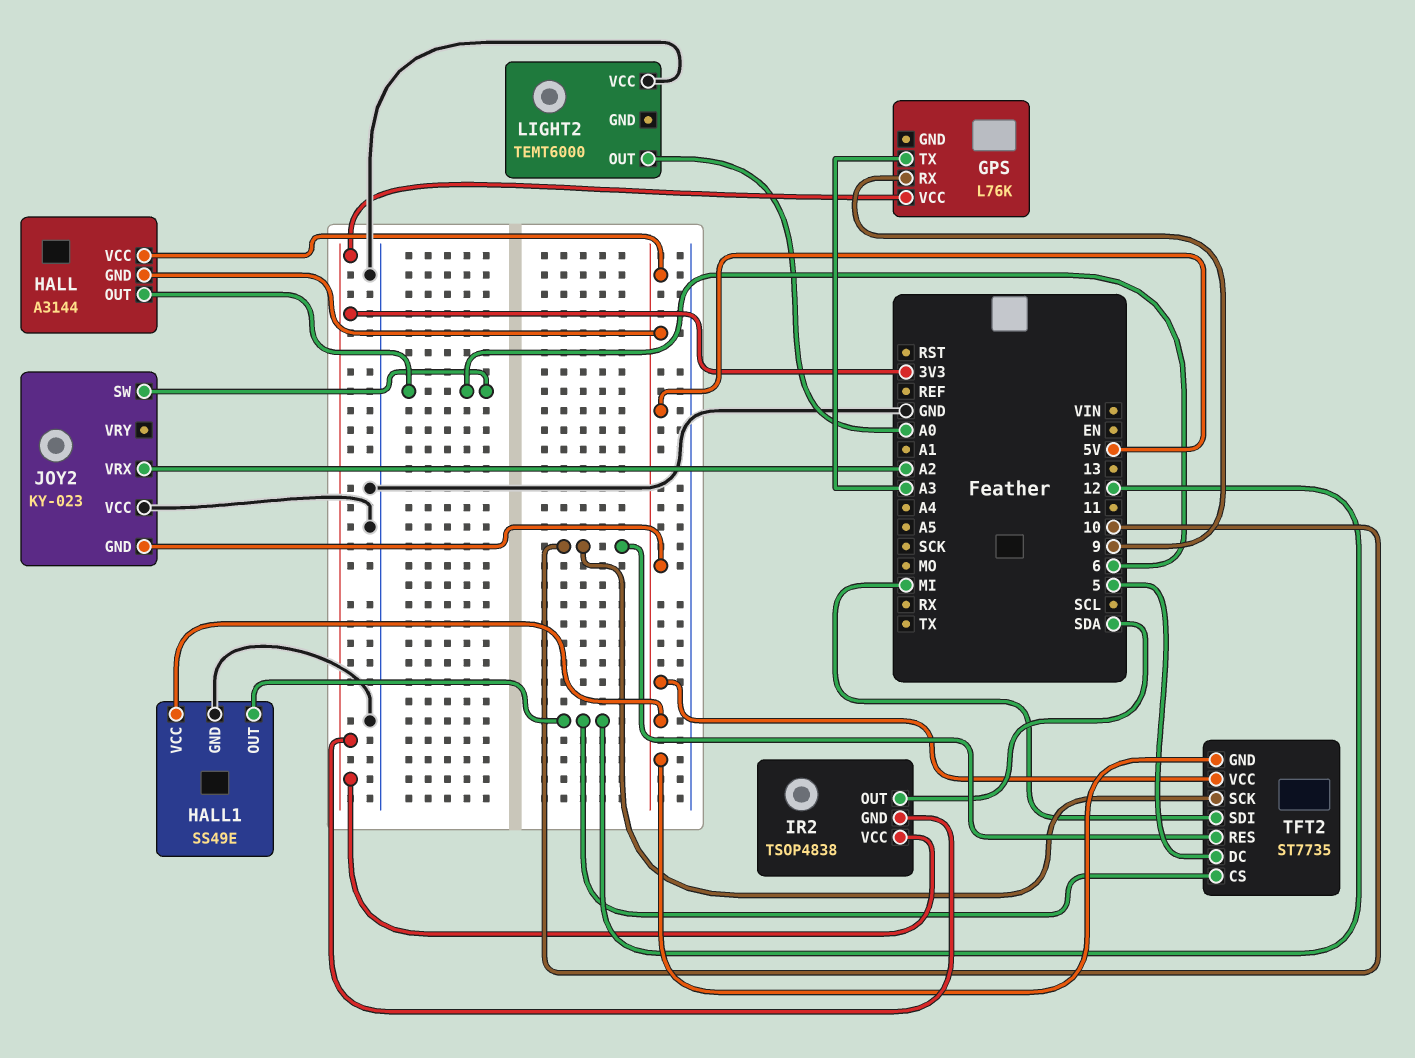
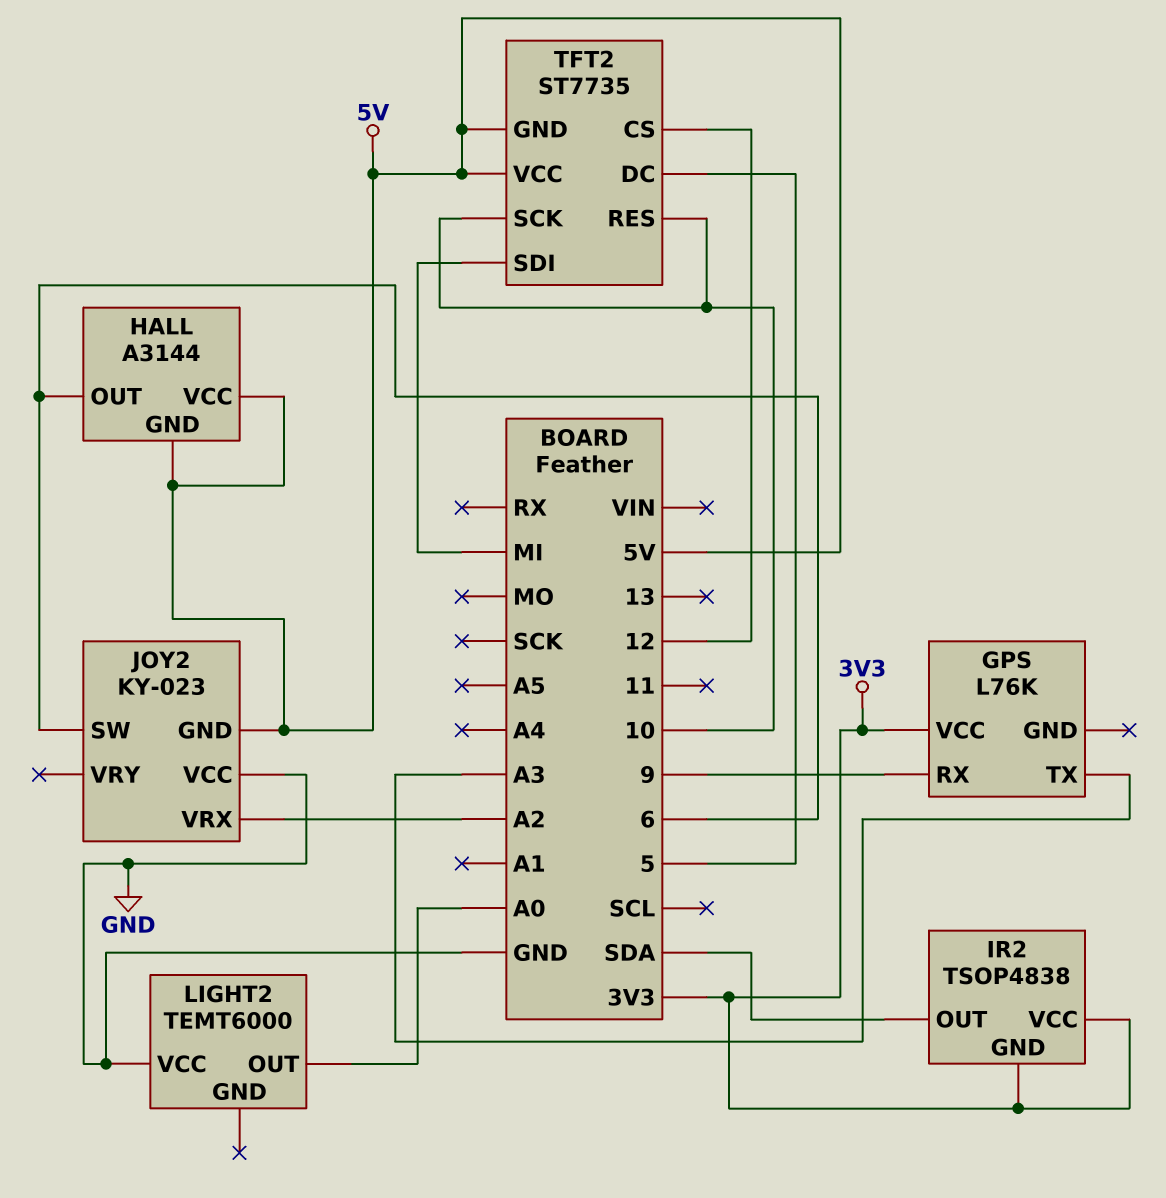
HALL1: SS49E -> none
HALL1 pin GND: GND -> none
HALL1 pin OUT: 12 -> none
HALL1 pin VCC: 5V -> none

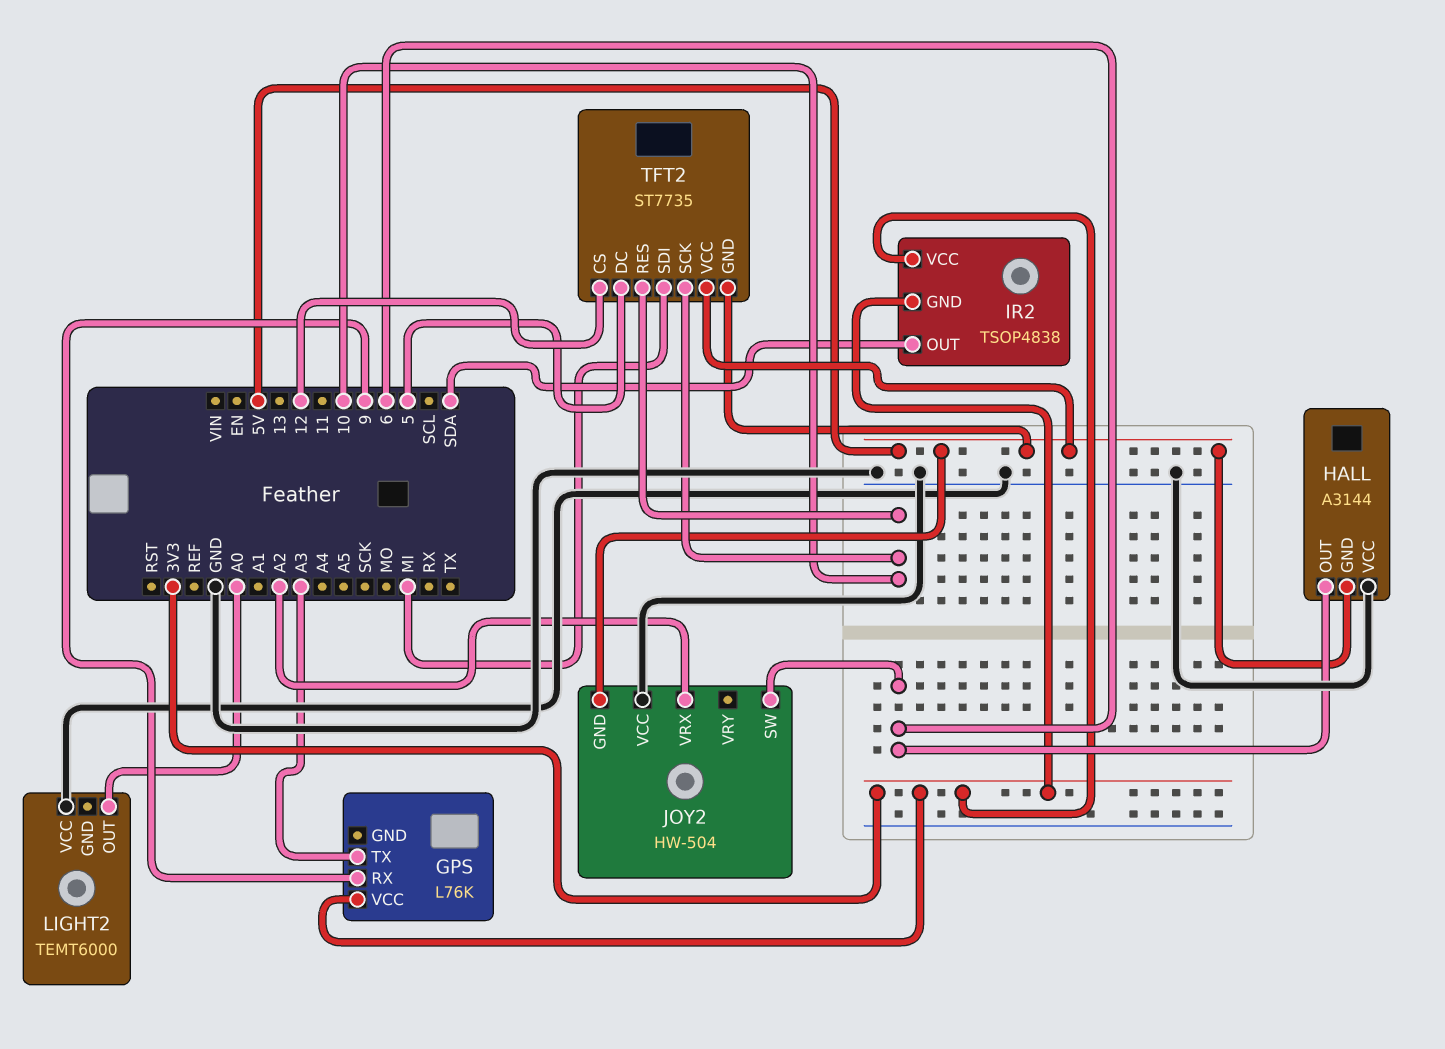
HALL pin VCC: 5V -> GND
JOY2: KY-023 -> HW-504

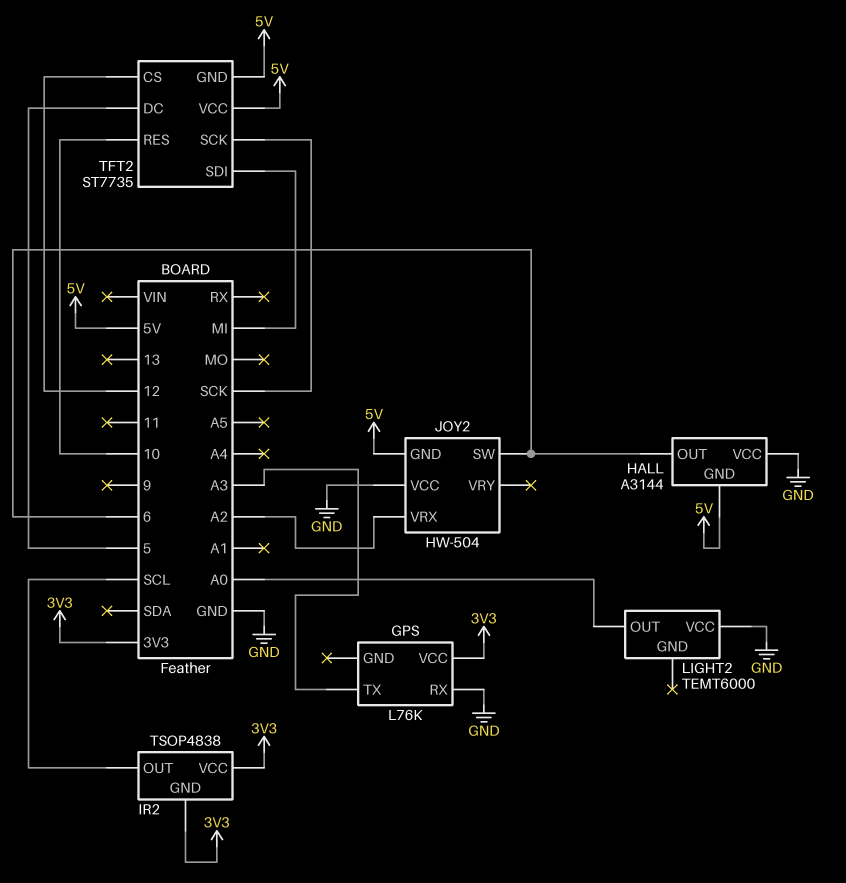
GPS pin RX: 9 -> GND
IR2 pin OUT: SDA -> SCL
TFT2 pin SCK: 10 -> SCK

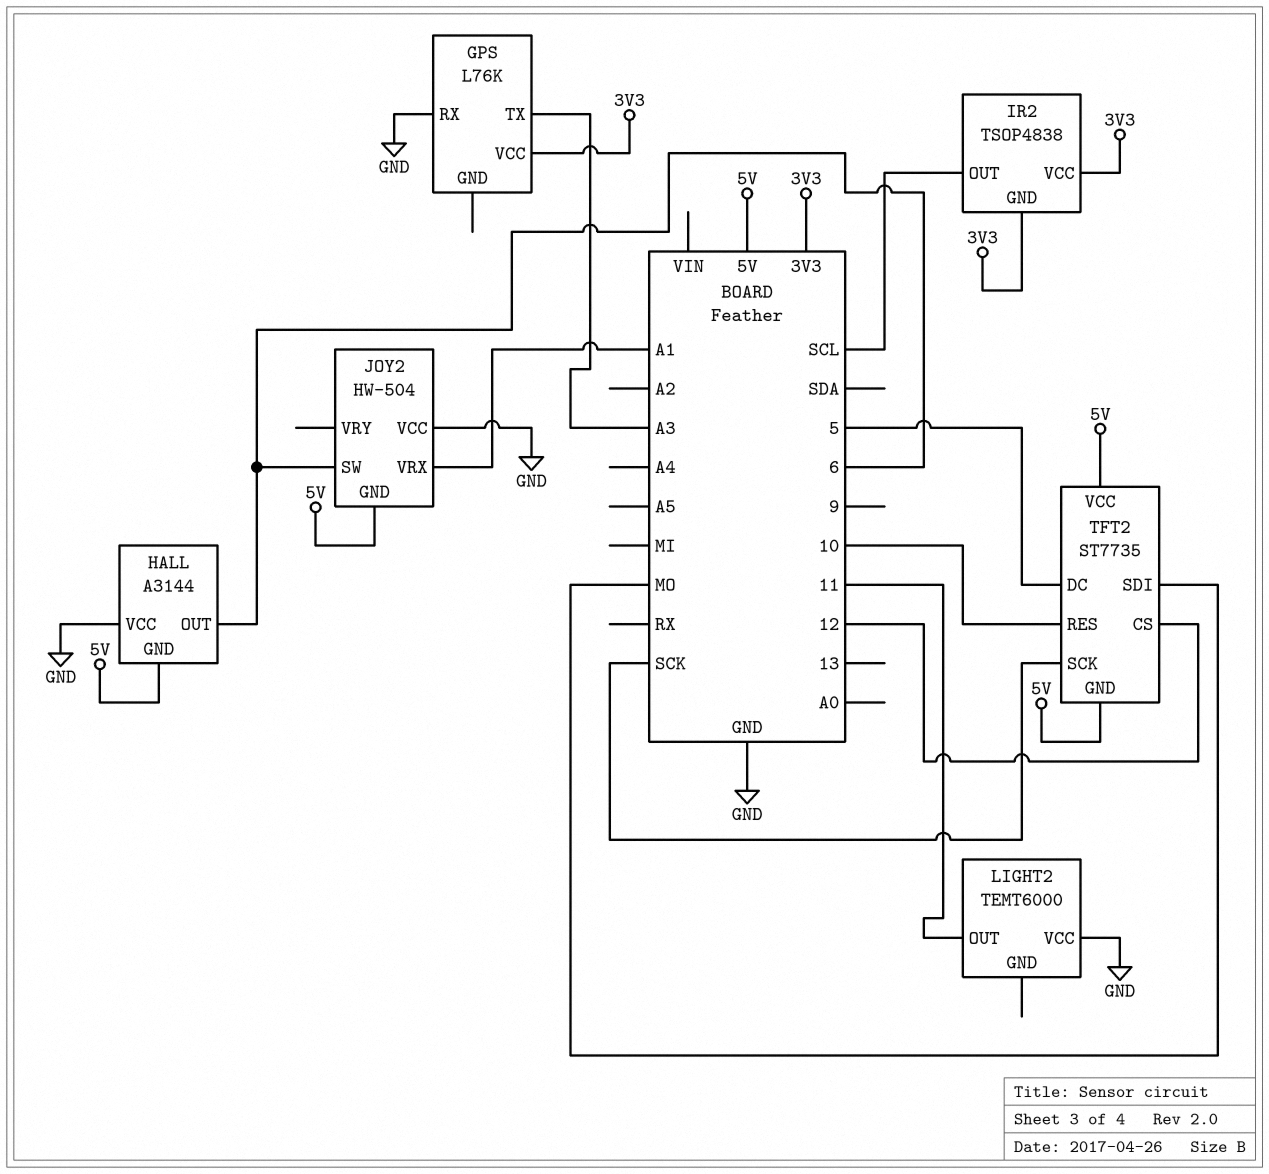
JOY2 pin VRX: A2 -> A1
LIGHT2 pin OUT: A0 -> 11
TFT2 pin SDI: MI -> MO

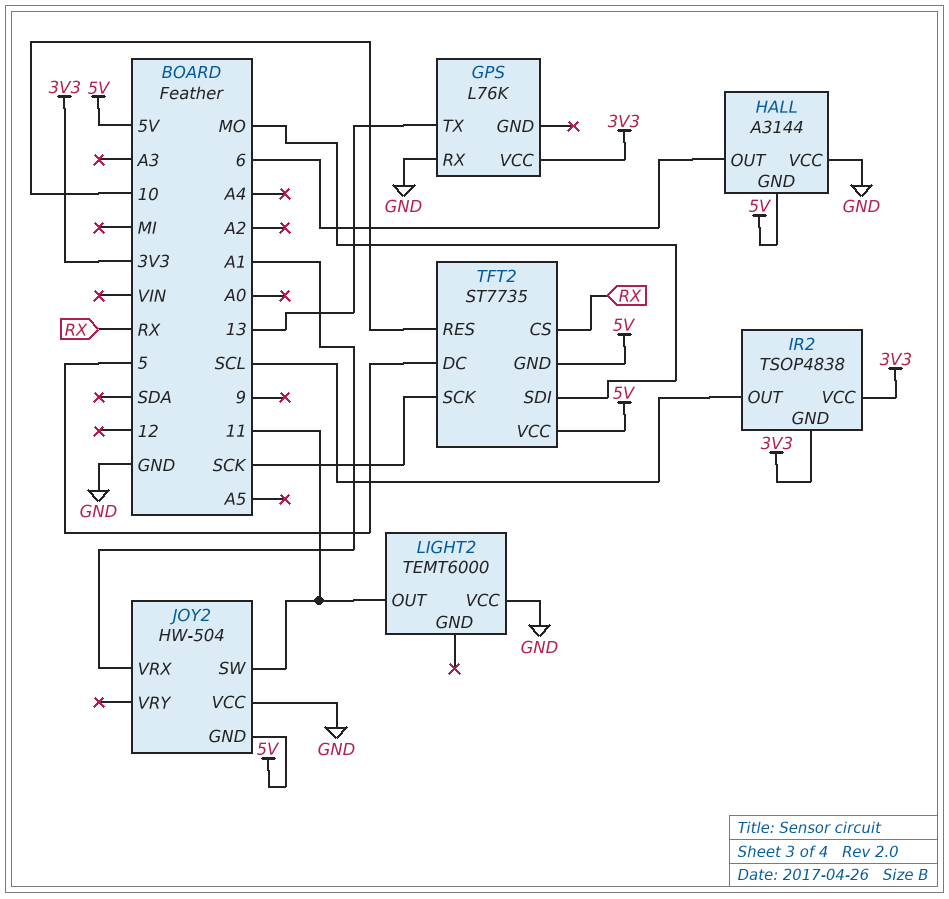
GPS pin TX: A3 -> 13
JOY2 pin SW: 6 -> 11
TFT2 pin CS: 12 -> RX

